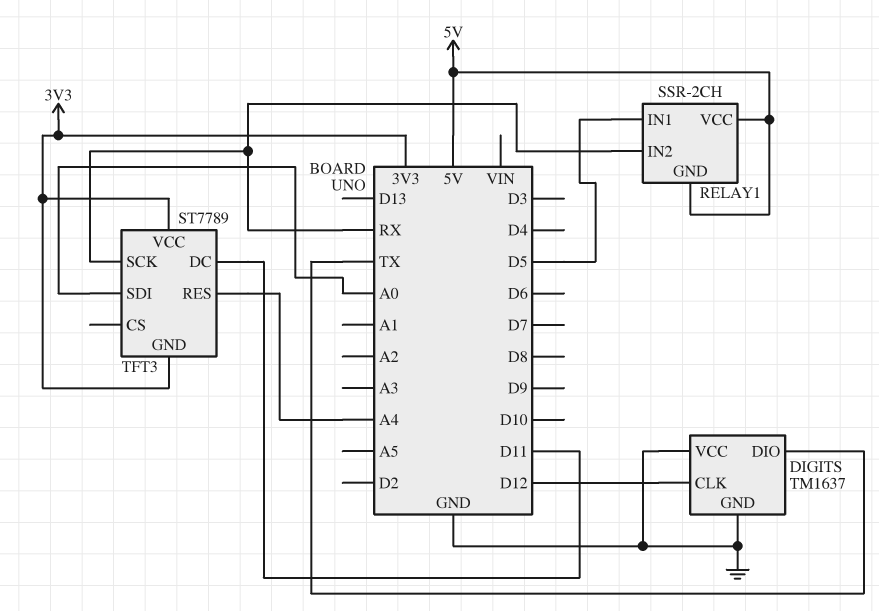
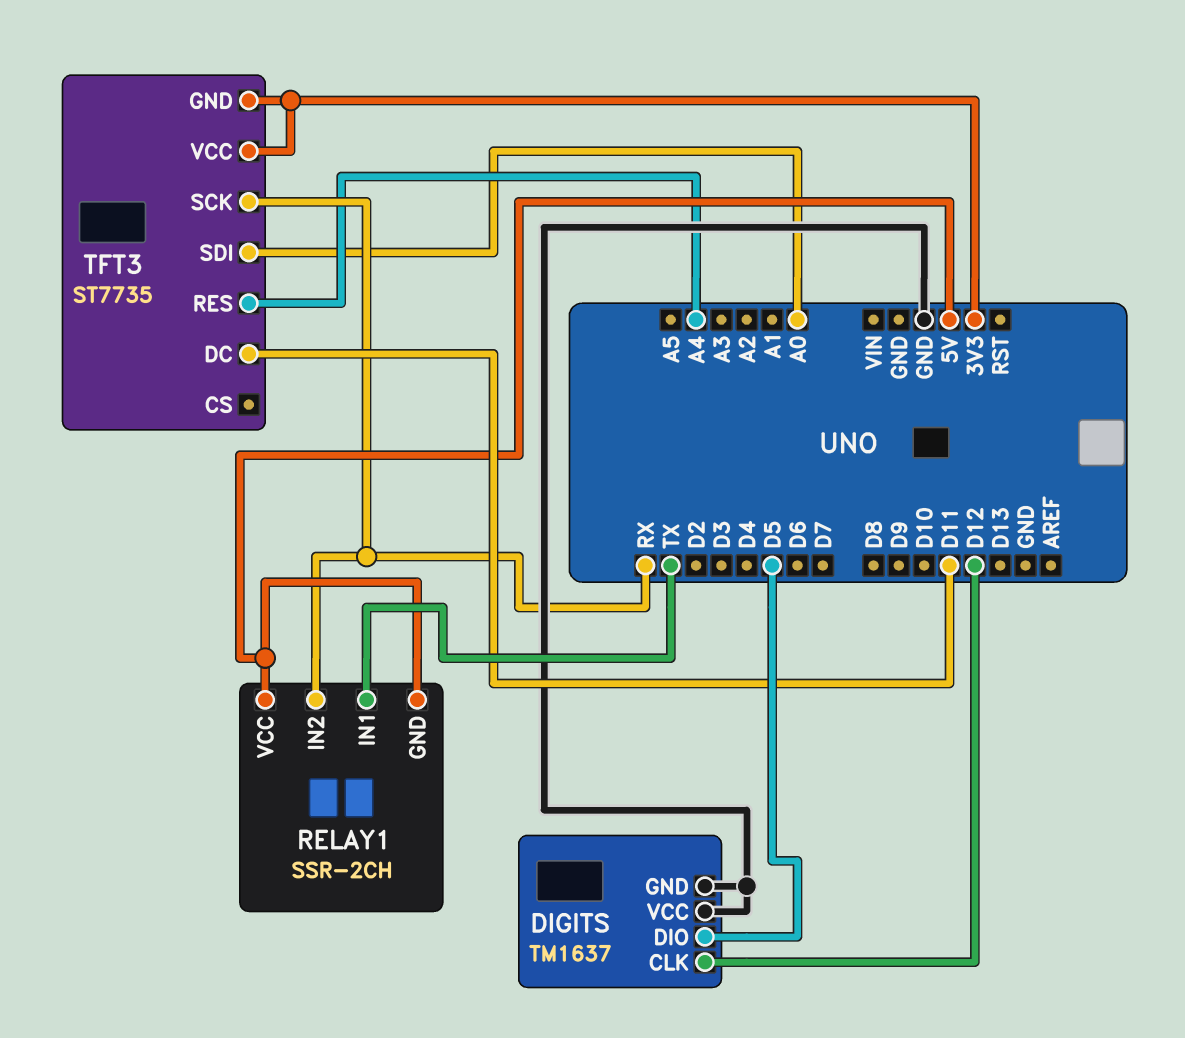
DIGITS pin DIO: TX -> D5
RELAY1 pin IN1: D5 -> TX
TFT3: ST7789 -> ST7735

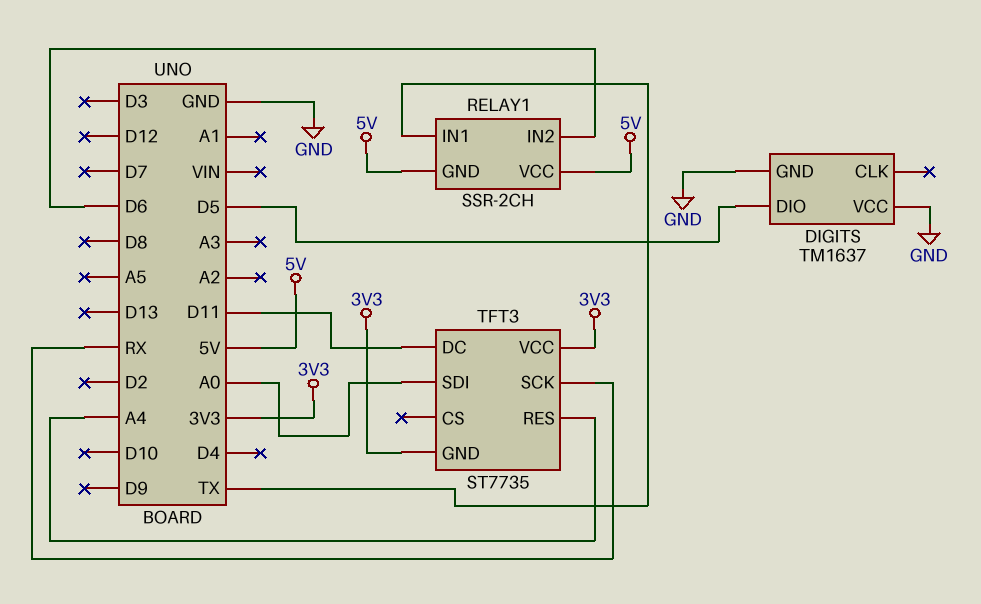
DIGITS pin CLK: D12 -> none
RELAY1 pin IN2: RX -> D6

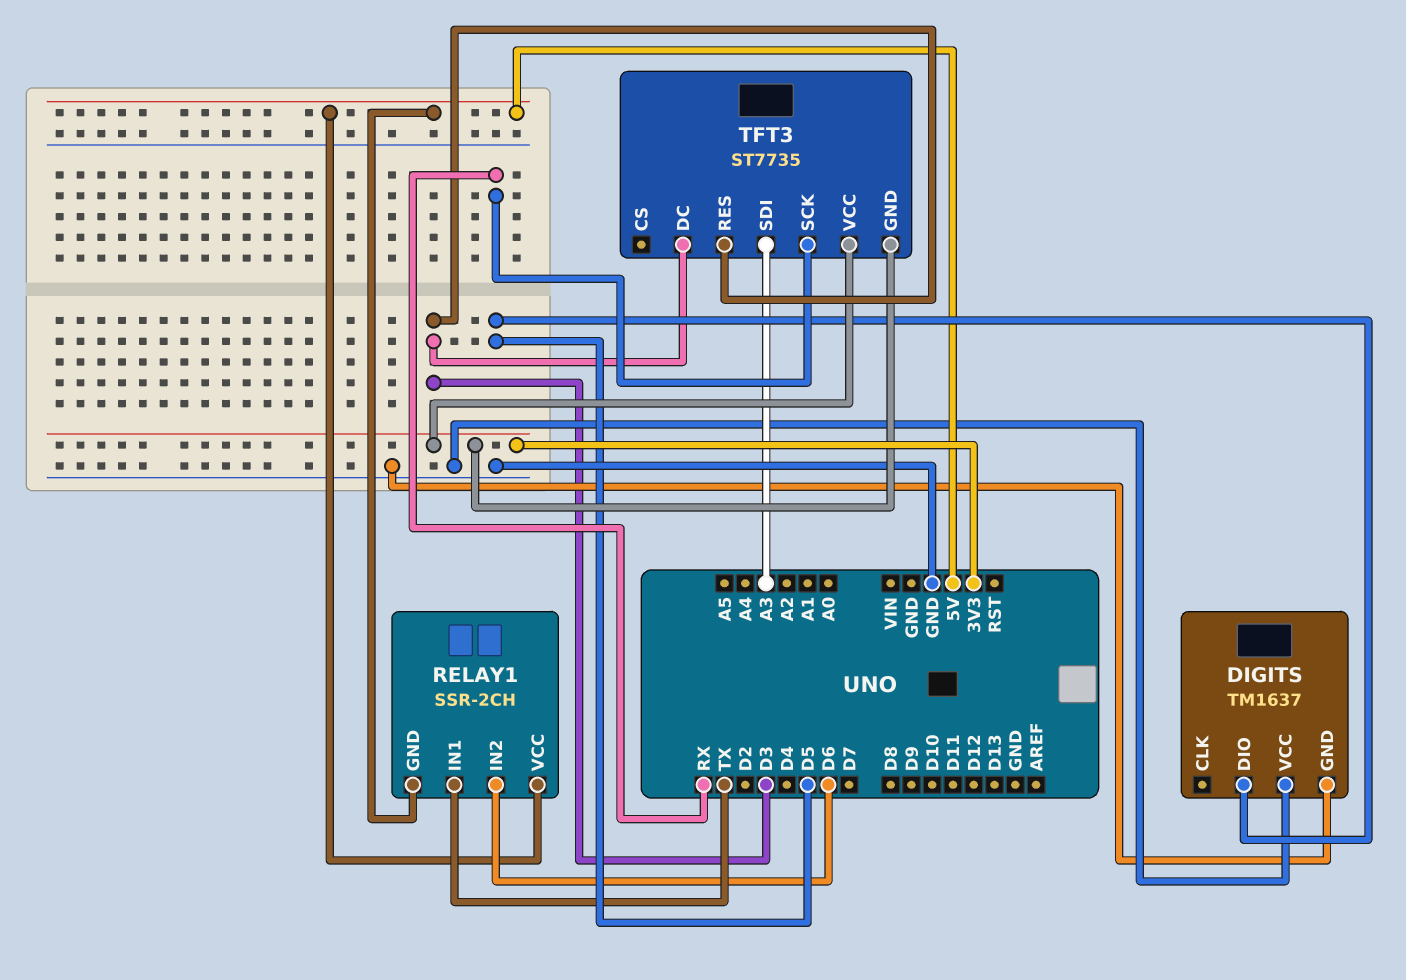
TFT3 pin DC: D11 -> D3
TFT3 pin RES: A4 -> D3
TFT3 pin SDI: A0 -> A3

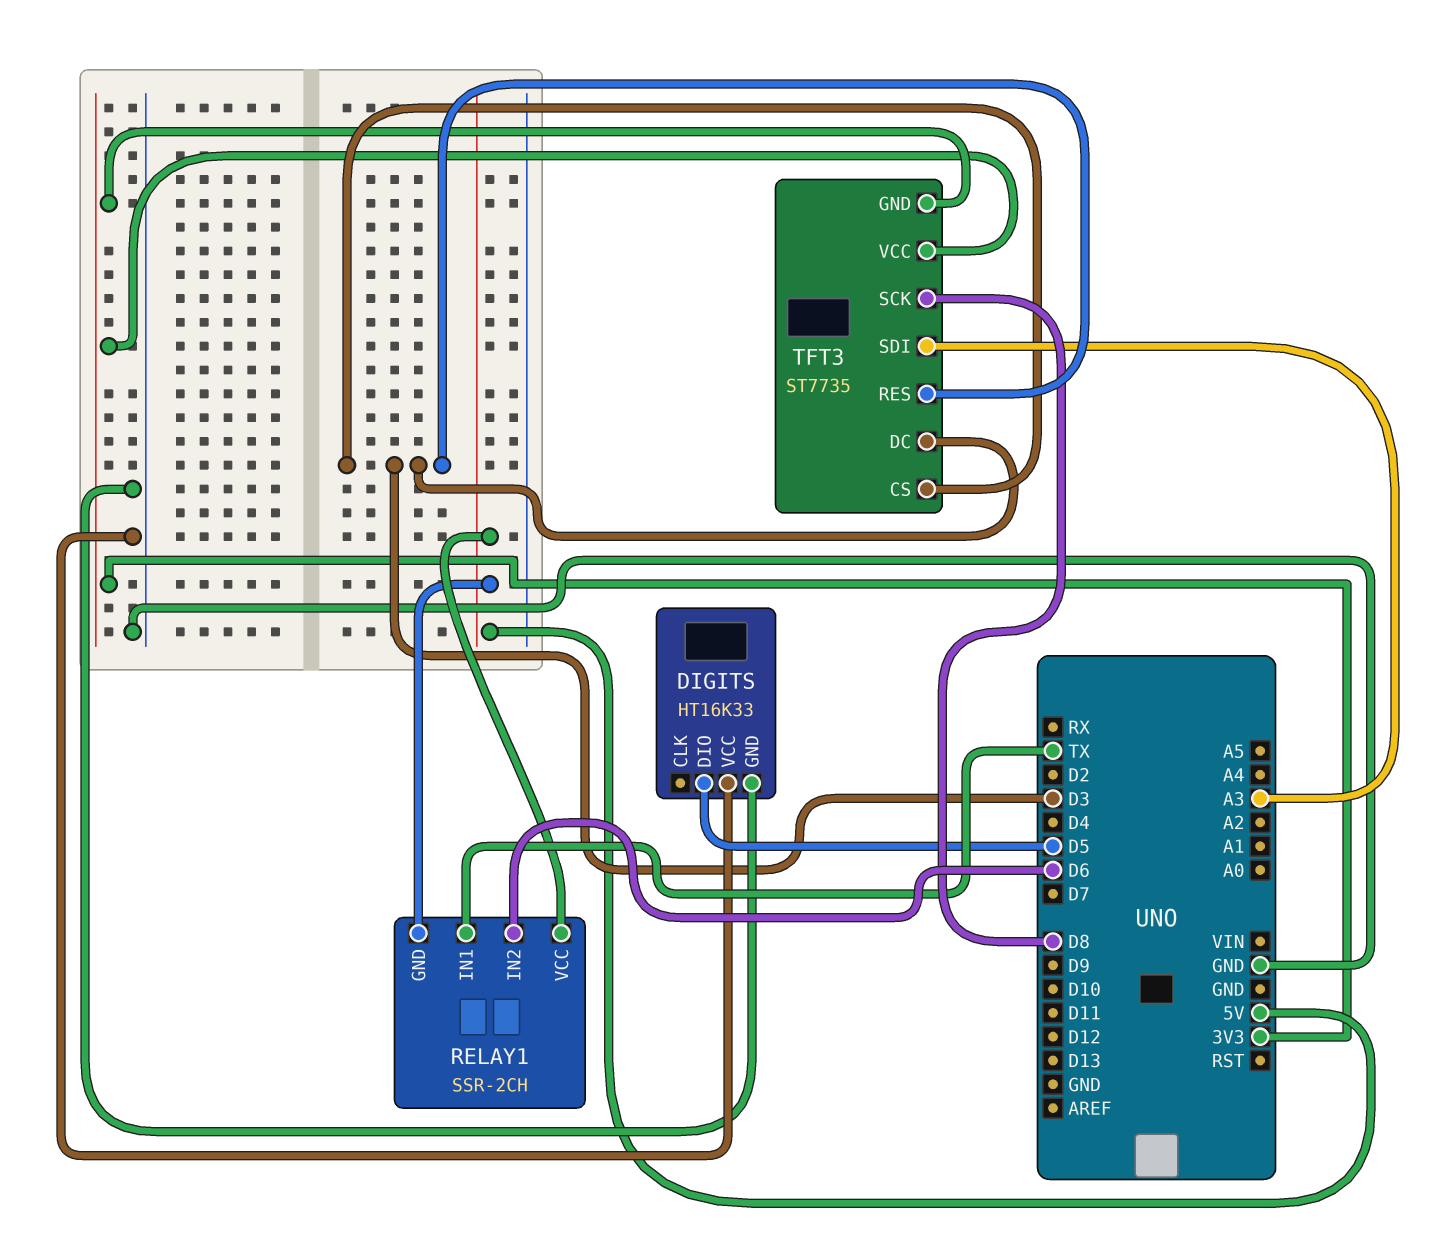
DIGITS: TM1637 -> HT16K33
TFT3 pin CS: none -> D3
TFT3 pin SCK: RX -> D8

